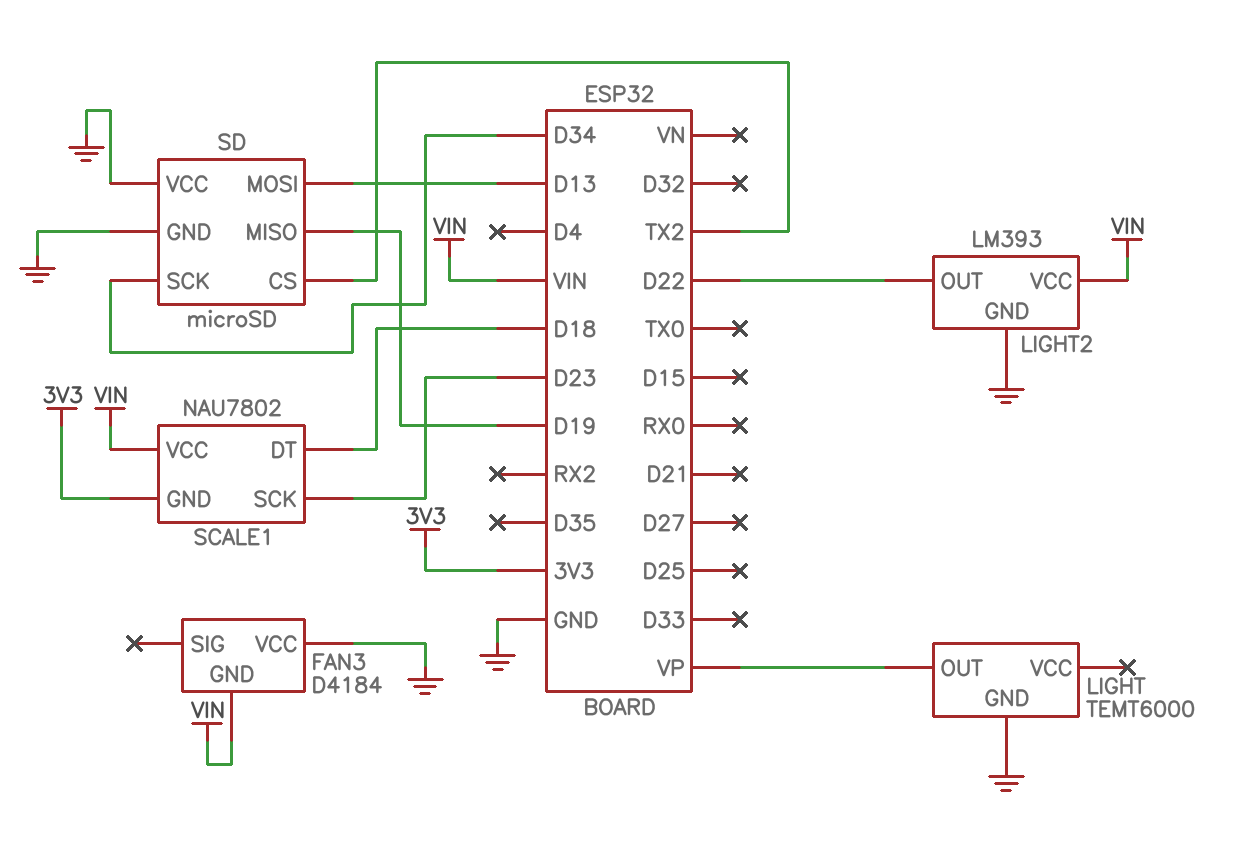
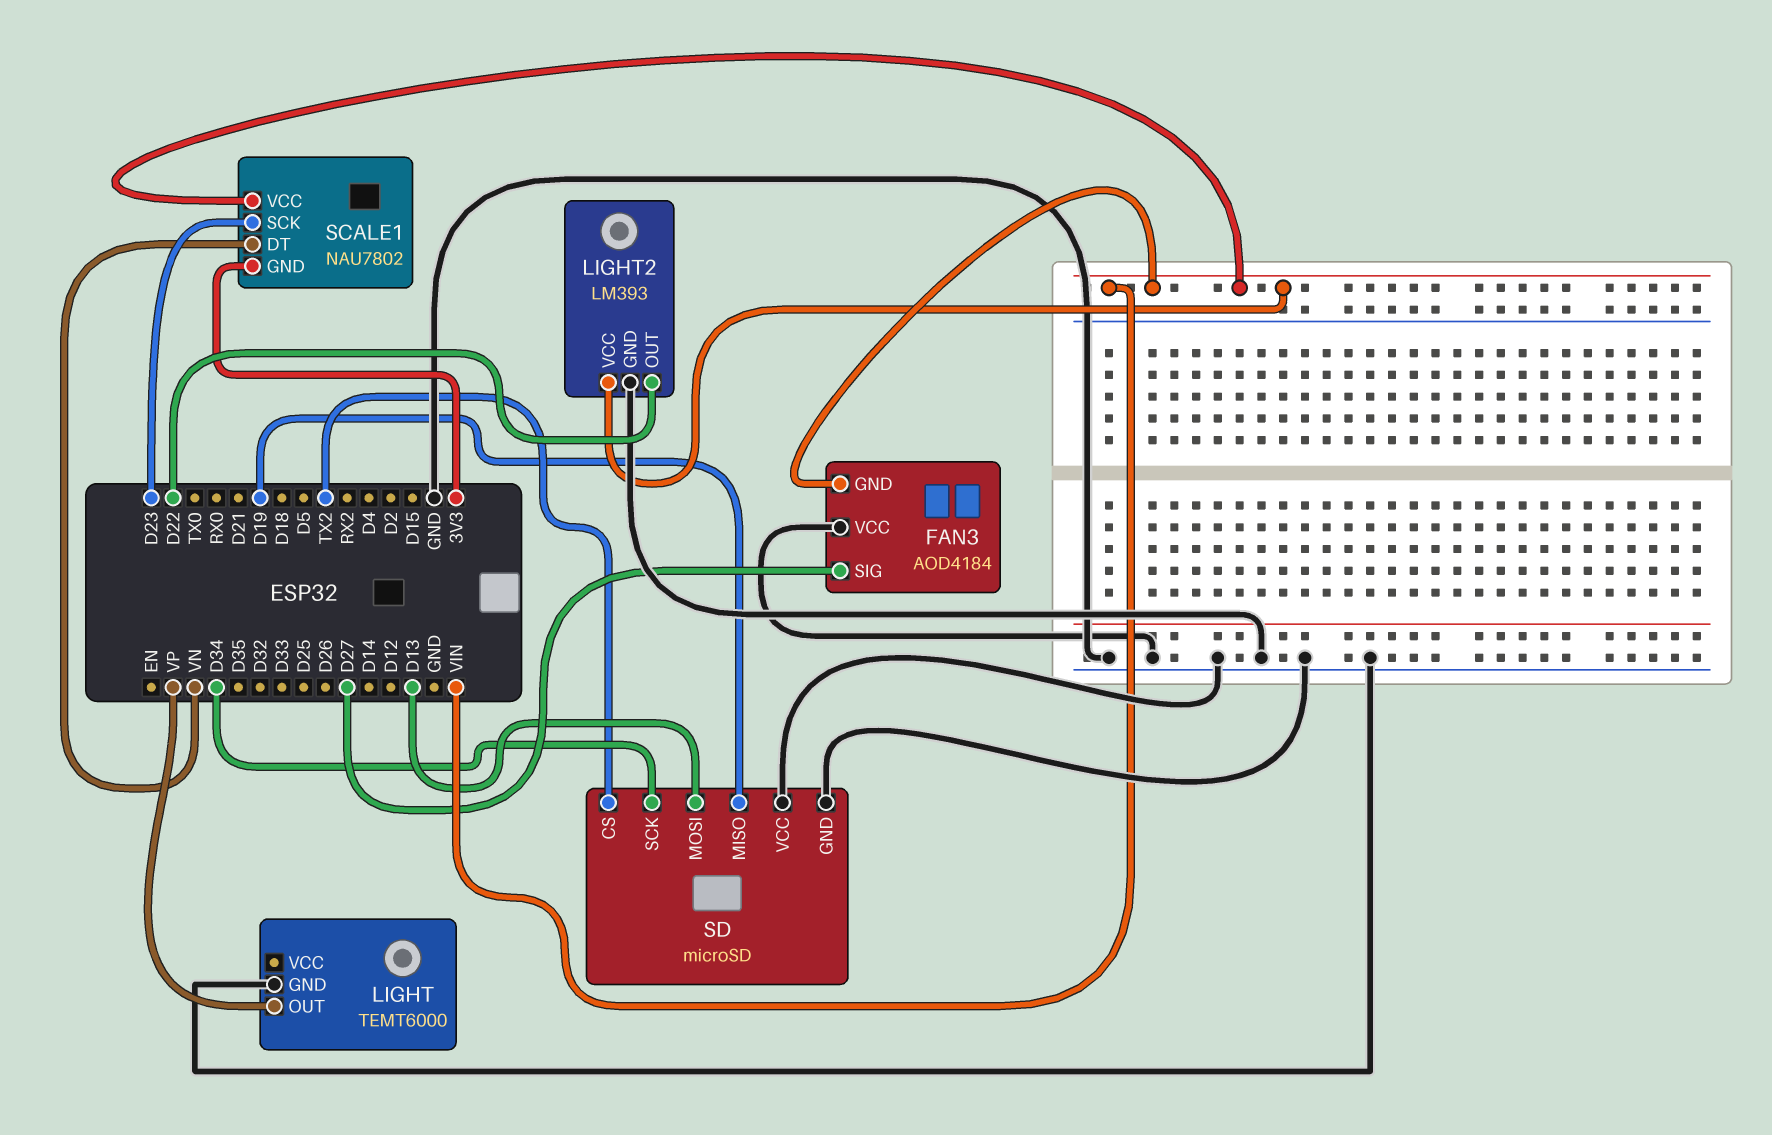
FAN3: D4184 -> AOD4184
FAN3 pin SIG: none -> D27
SCALE1 pin DT: D18 -> VN

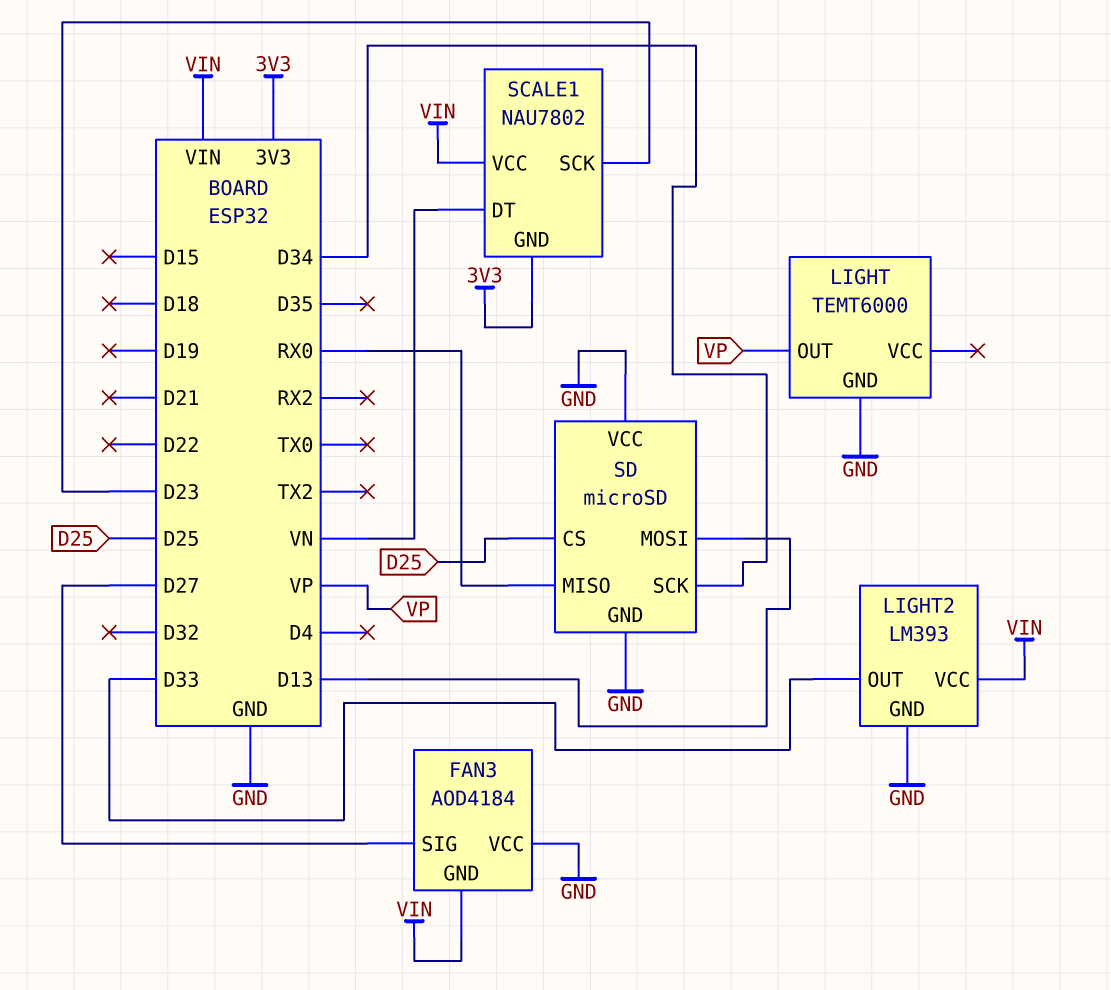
LIGHT2 pin OUT: D22 -> D33
SD pin CS: TX2 -> D25
SD pin MISO: D19 -> RX0

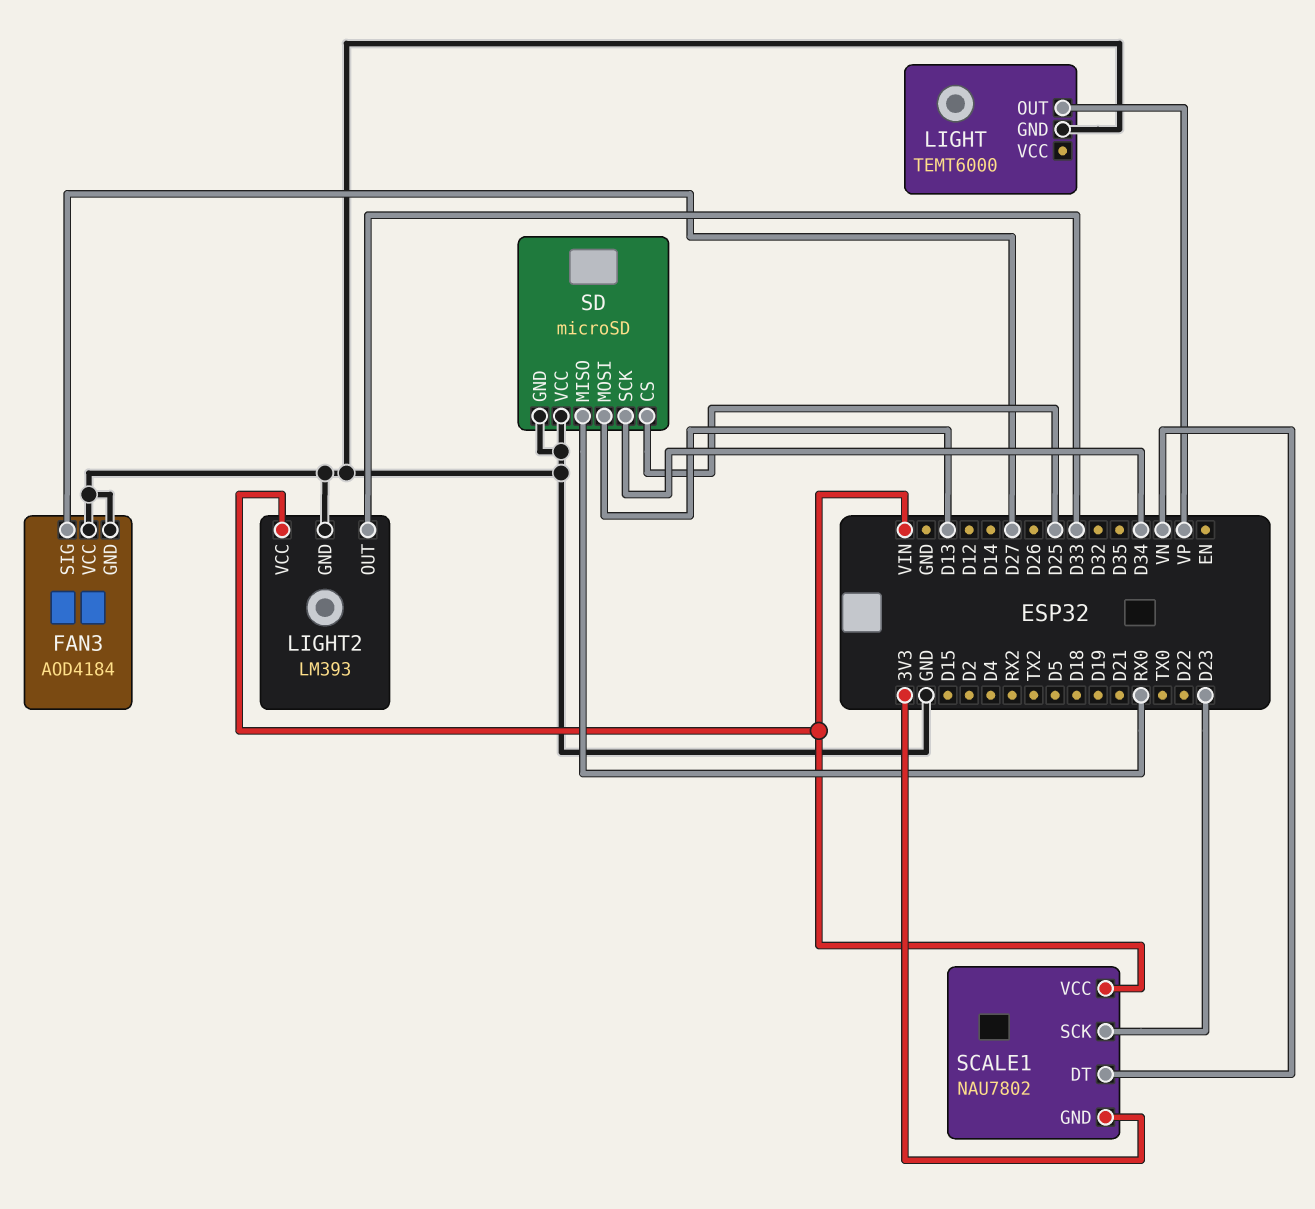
FAN3 pin GND: VIN -> GND

